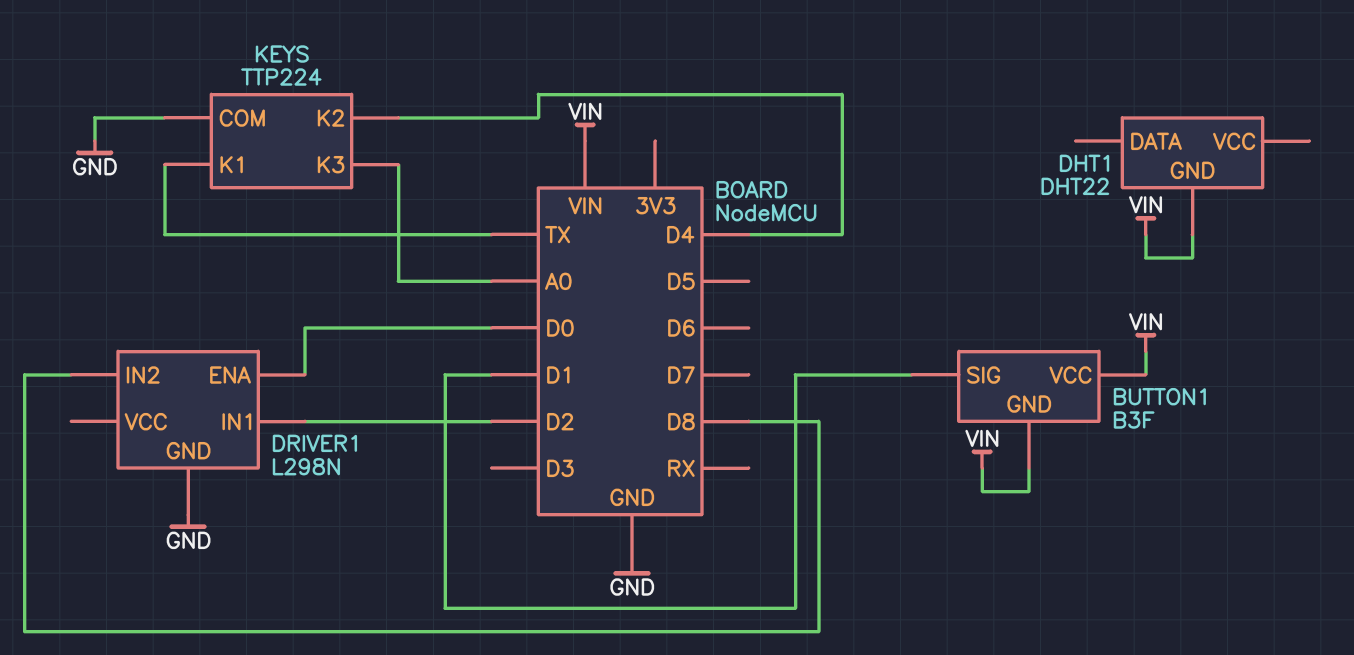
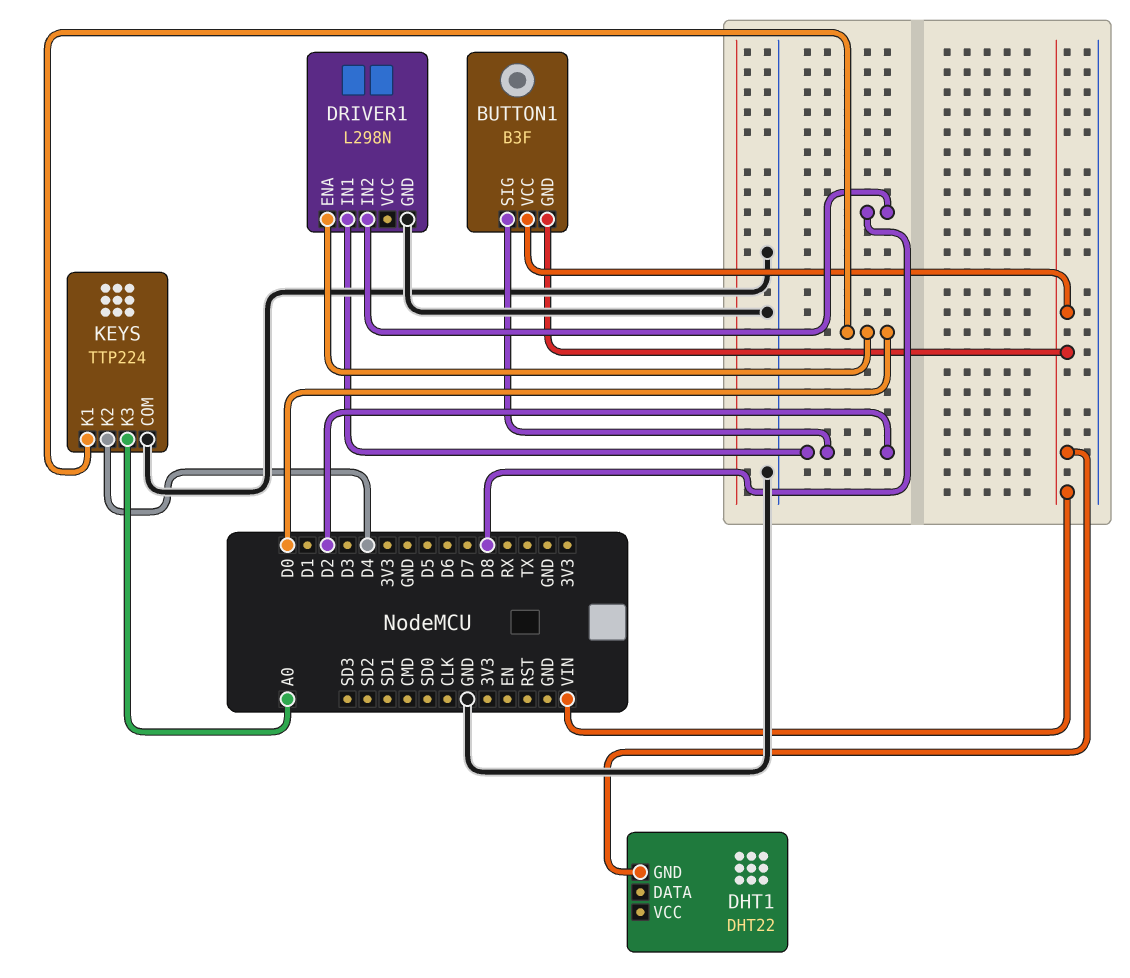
BUTTON1 pin SIG: D1 -> D2
KEYS pin K1: TX -> D0

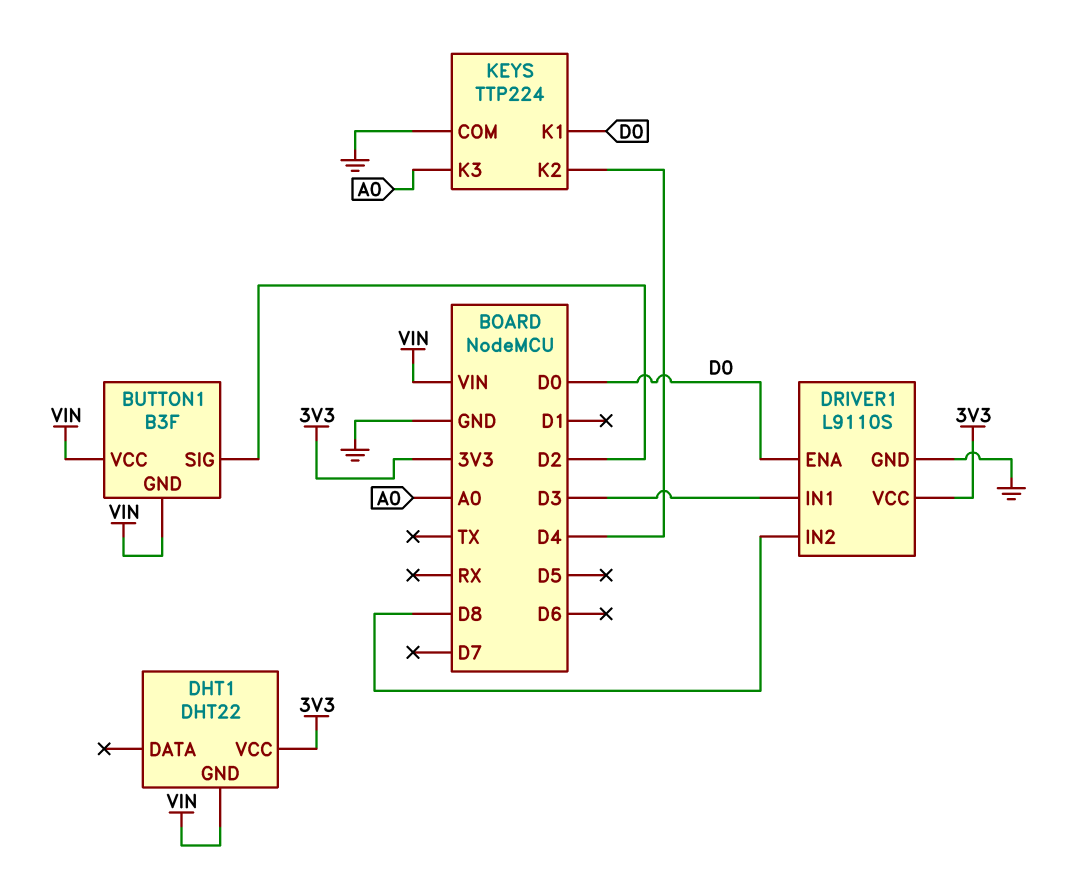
DHT1 pin VCC: none -> 3V3
DRIVER1: L298N -> L9110S
DRIVER1 pin IN1: D2 -> D3
DRIVER1 pin VCC: none -> 3V3

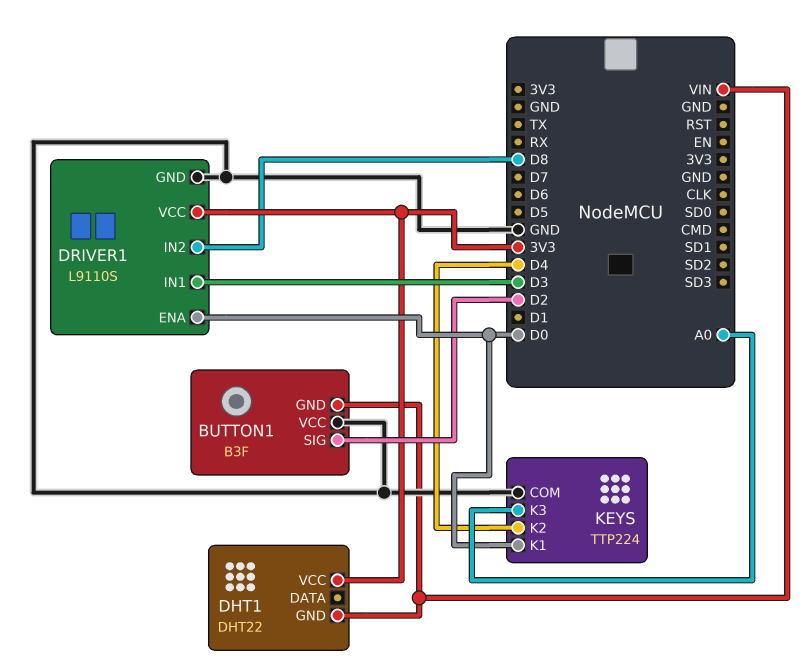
BUTTON1 pin VCC: VIN -> GND

